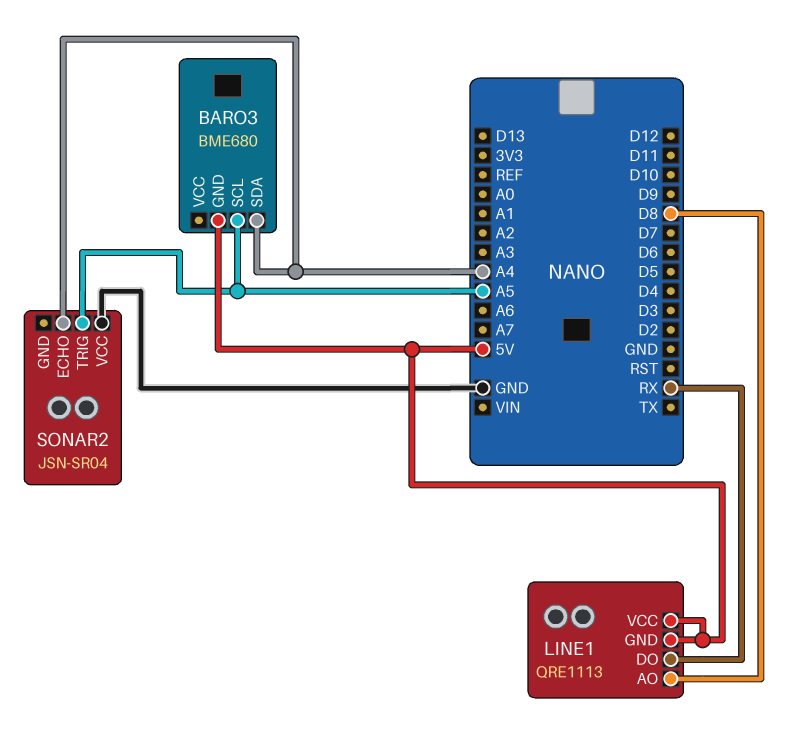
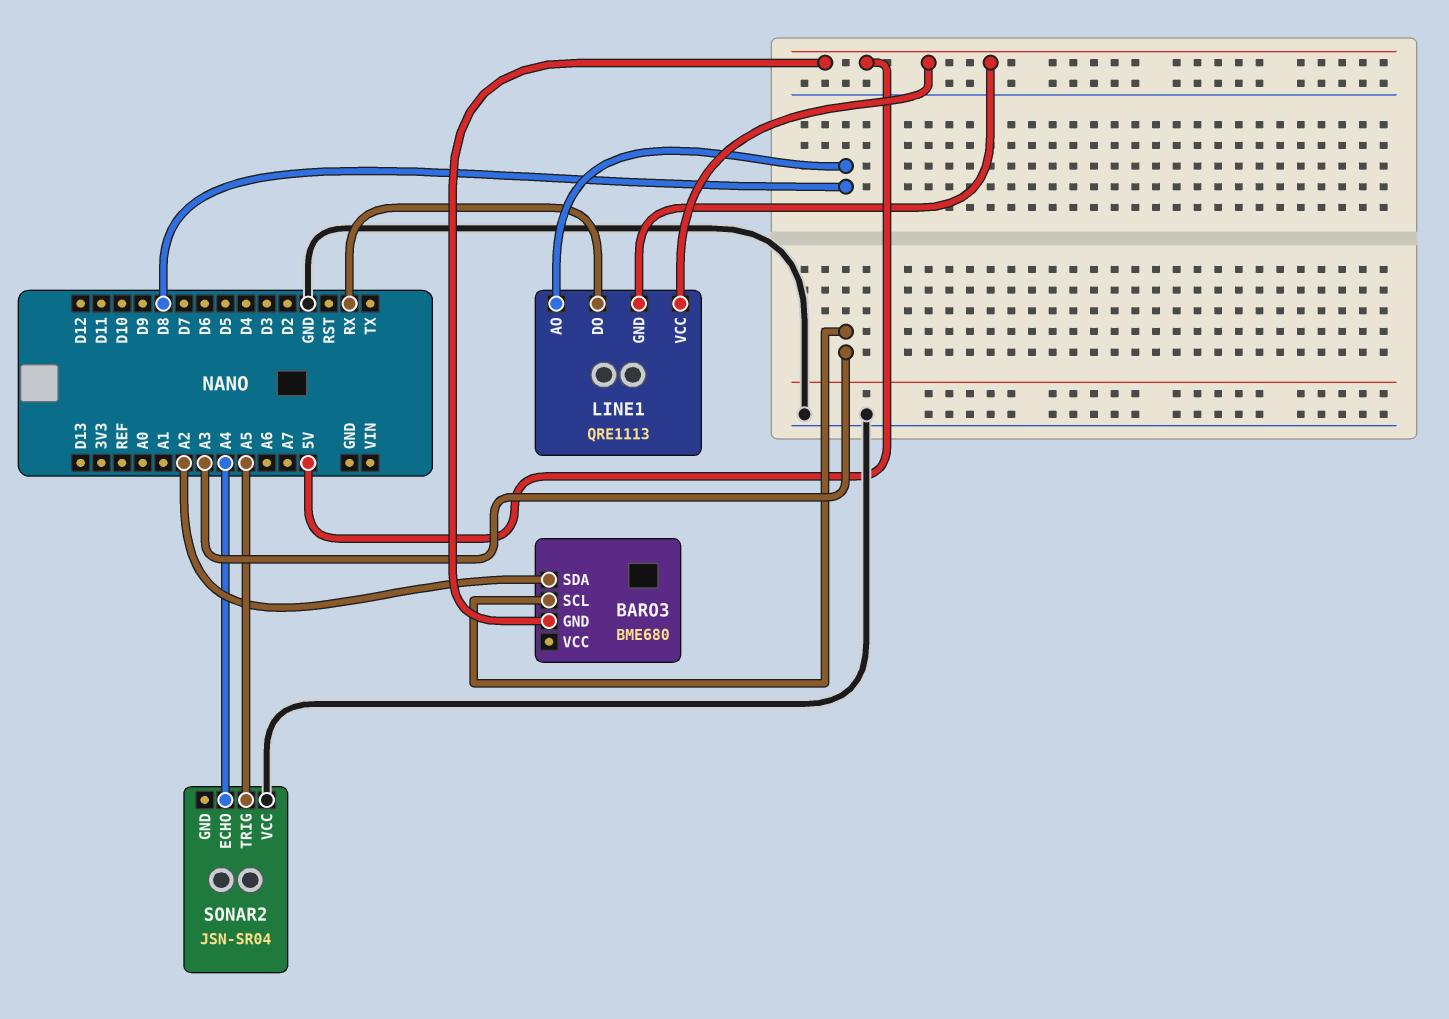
BARO3 pin SCL: A5 -> A3
BARO3 pin SDA: A4 -> A2

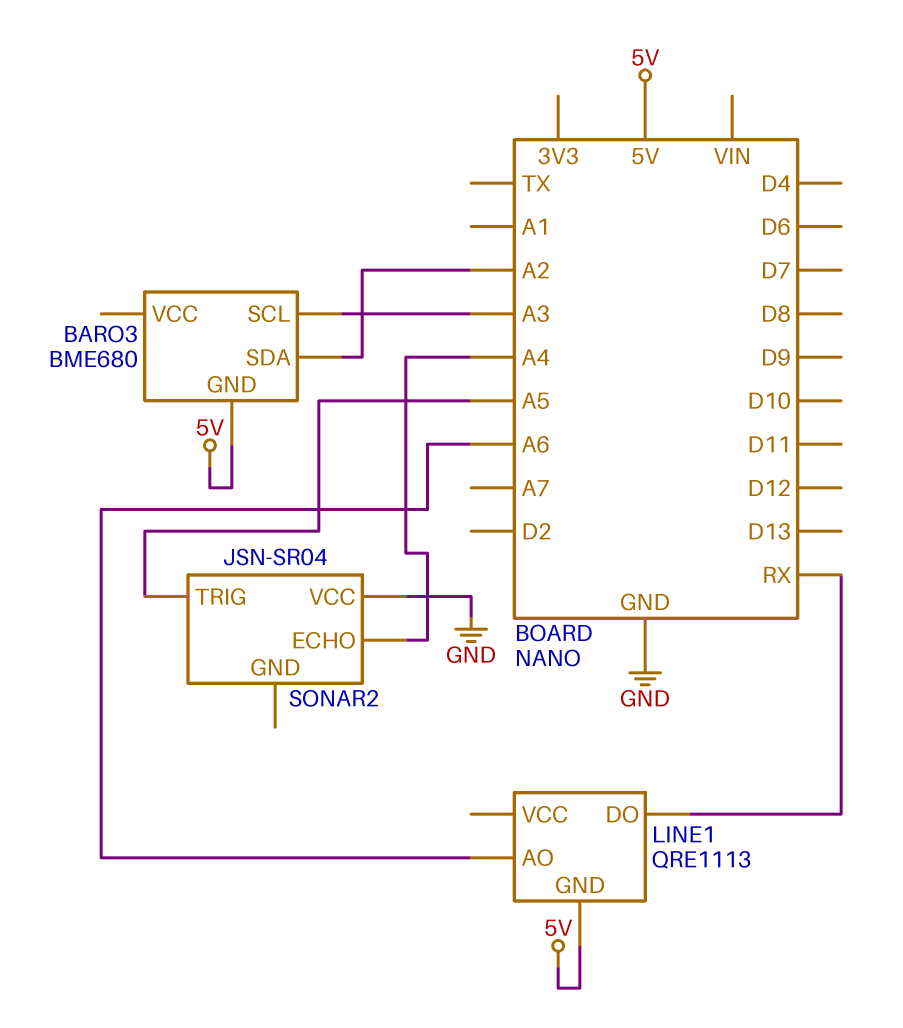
LINE1 pin AO: D8 -> A6
LINE1 pin VCC: 5V -> none

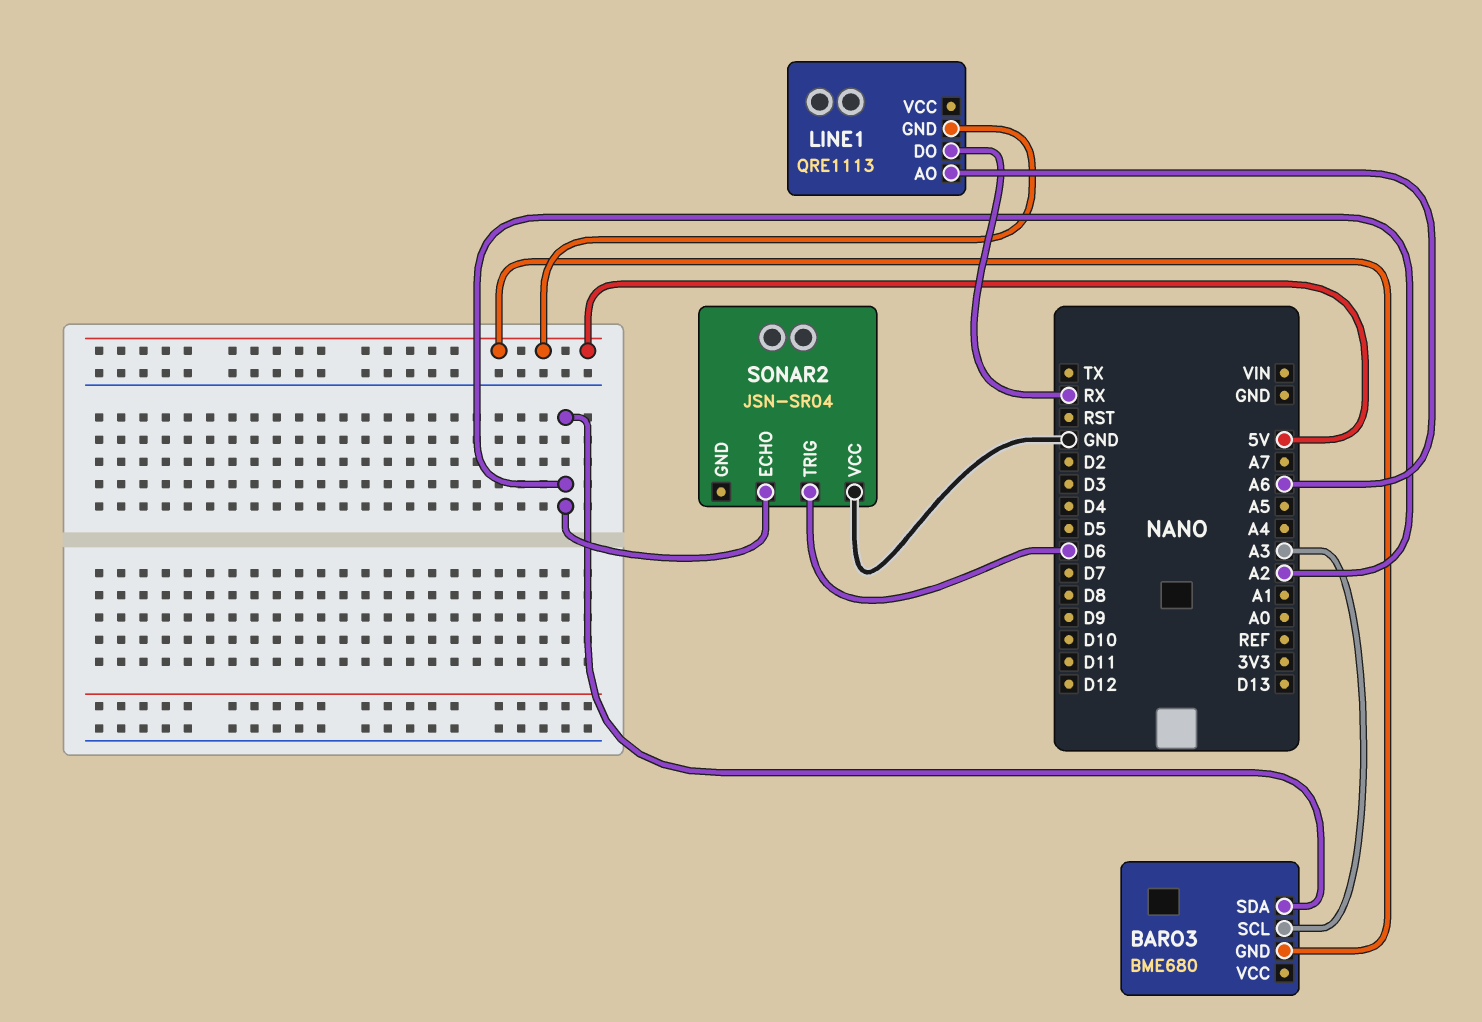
SONAR2 pin ECHO: A4 -> A2
SONAR2 pin TRIG: A5 -> D6

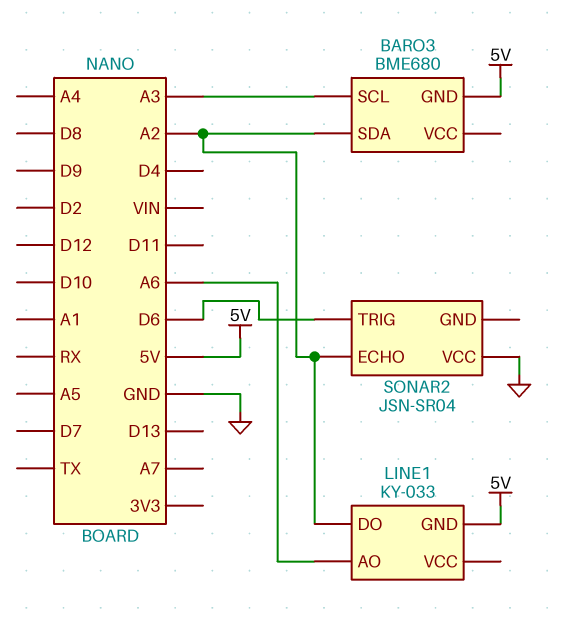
LINE1: QRE1113 -> KY-033
LINE1 pin DO: RX -> A2

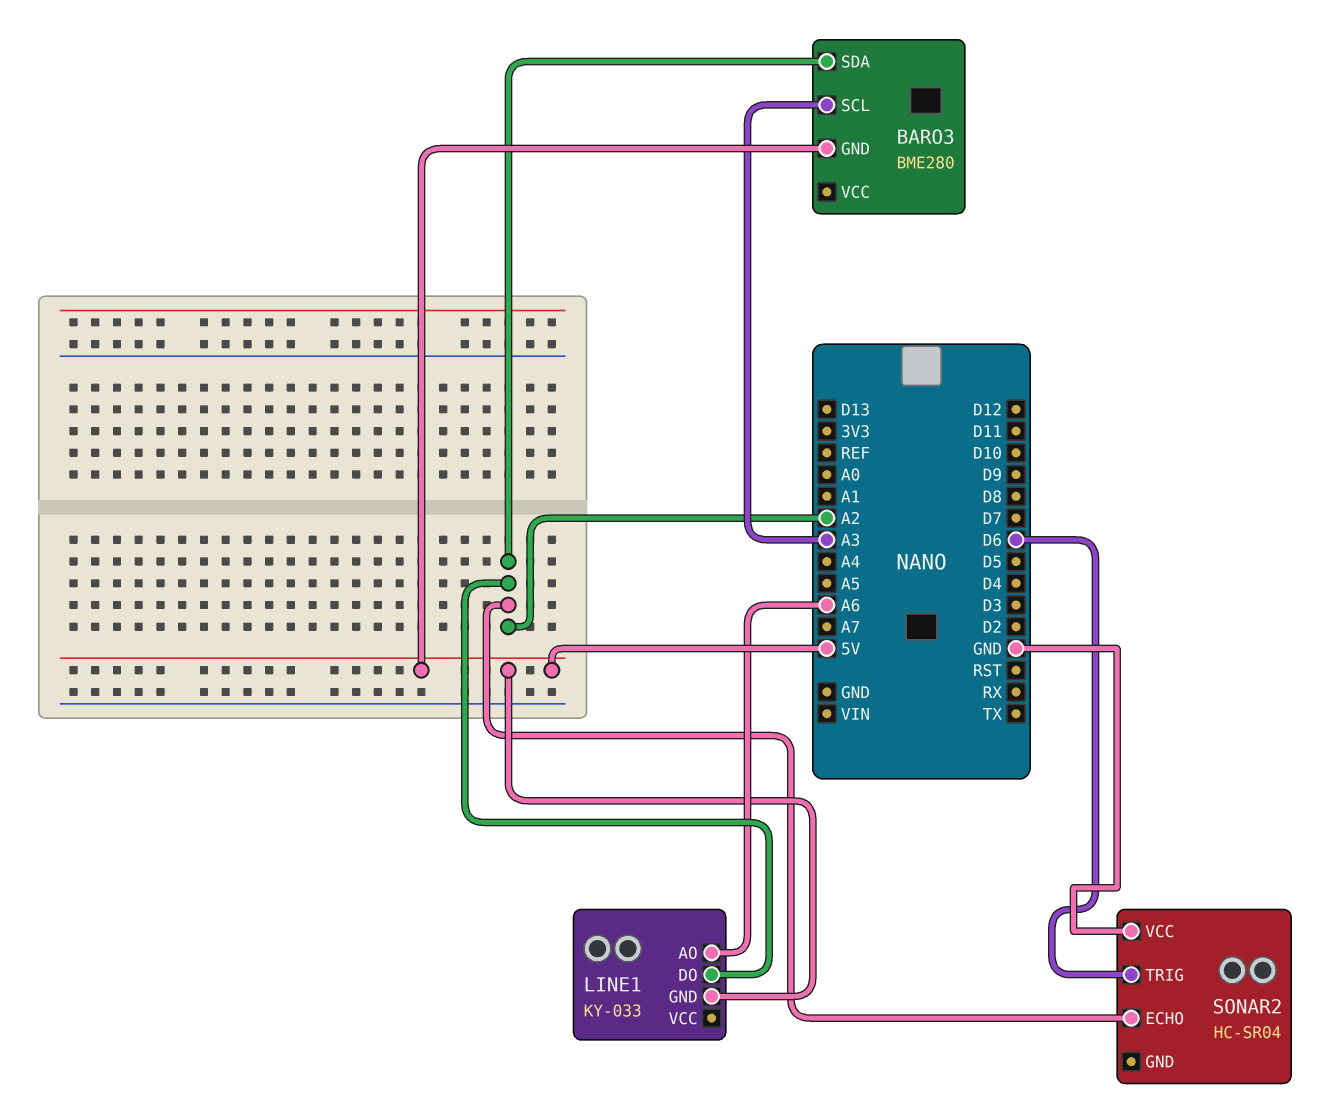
BARO3: BME680 -> BME280
SONAR2: JSN-SR04 -> HC-SR04

